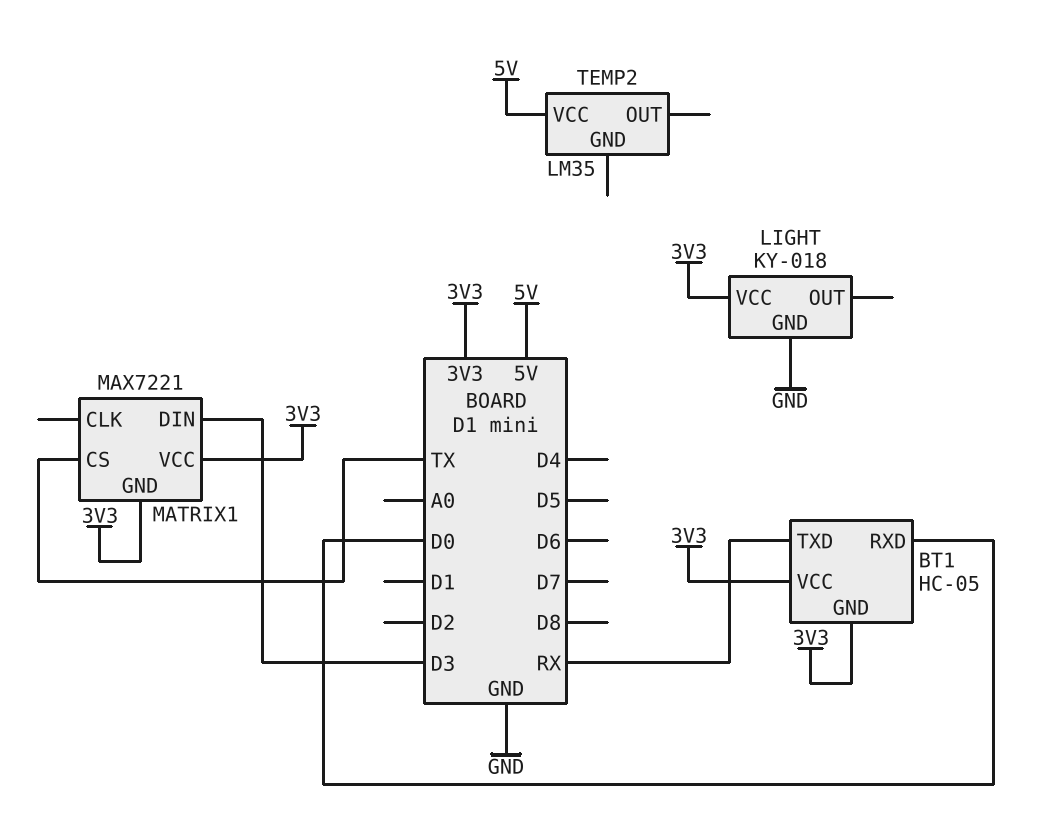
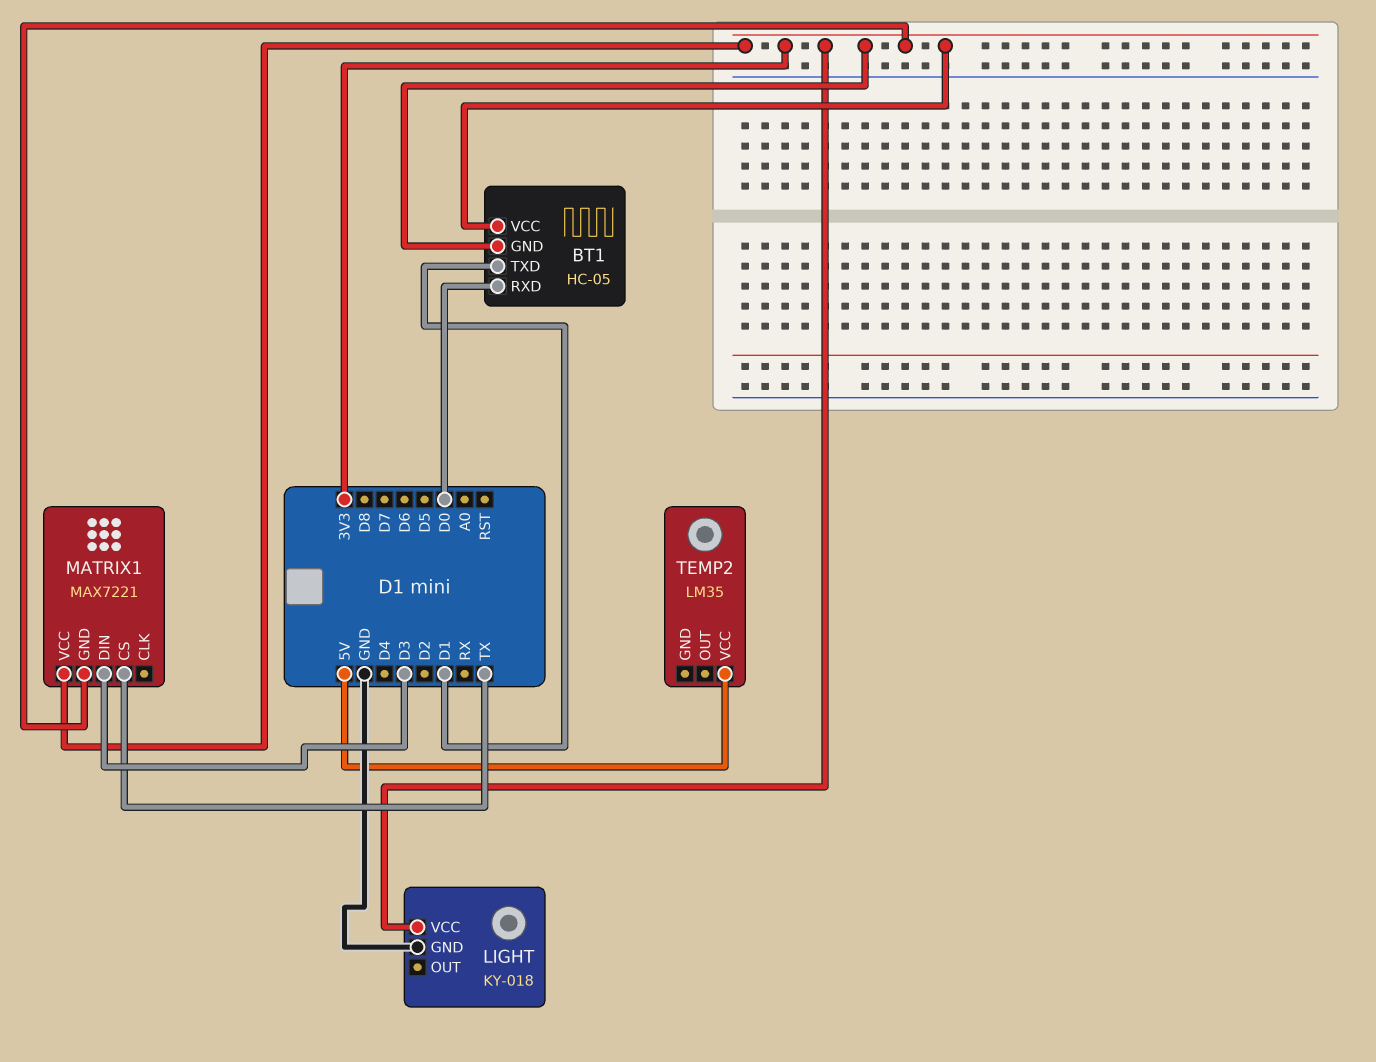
BT1 pin TXD: RX -> D1

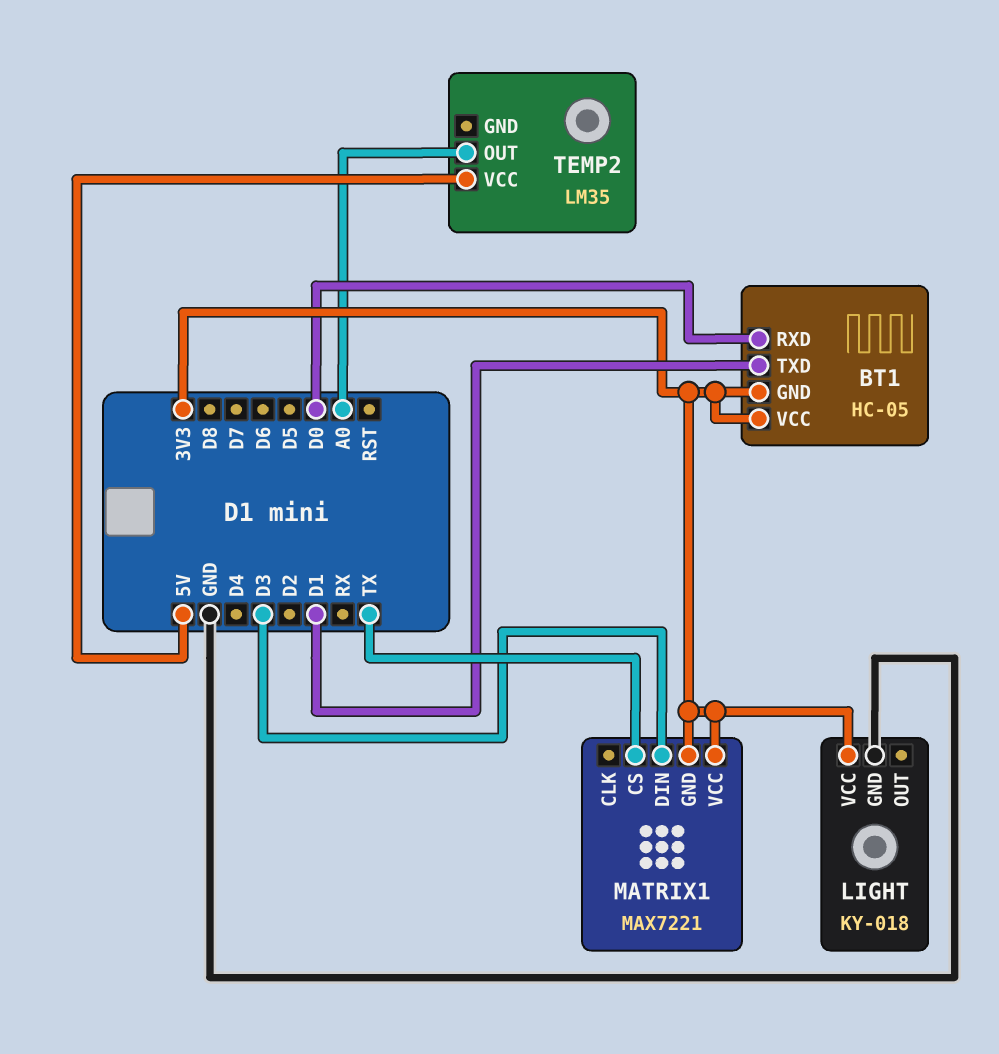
TEMP2 pin OUT: none -> A0

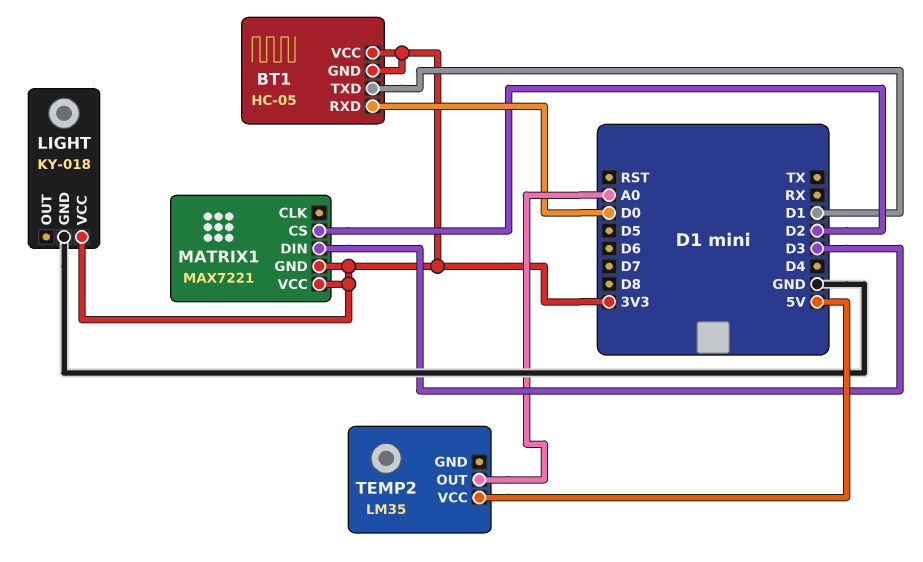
MATRIX1 pin CS: TX -> D2

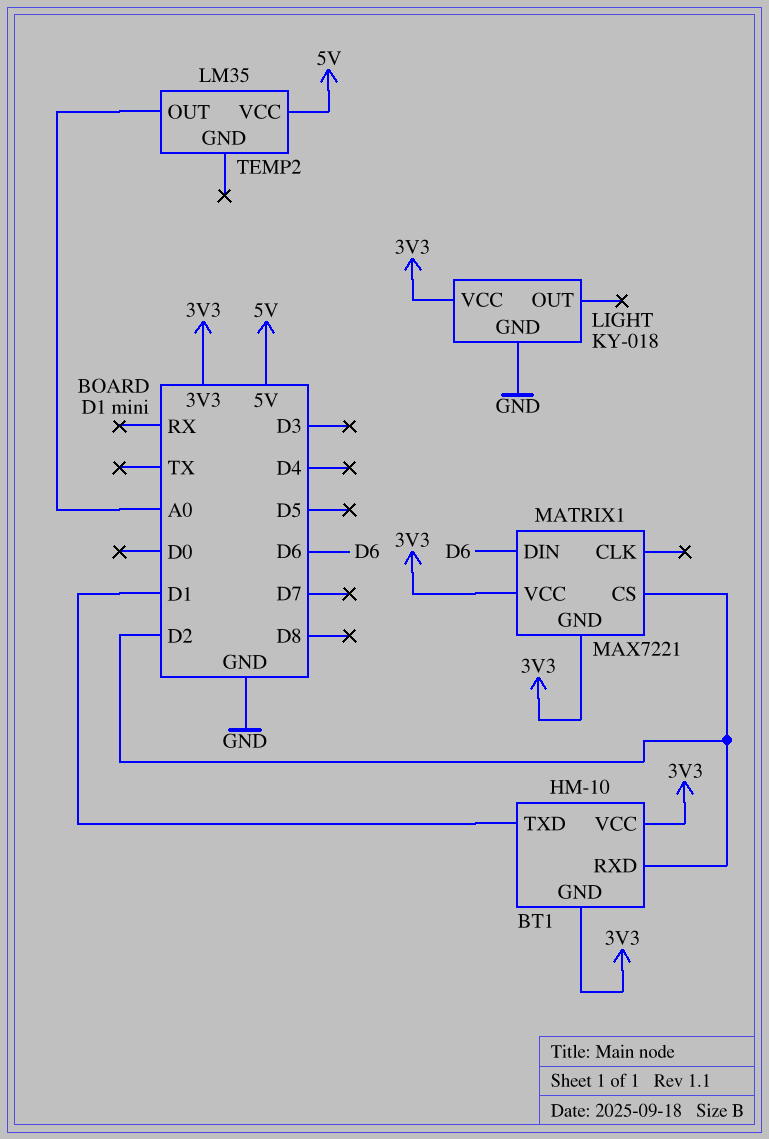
BT1: HC-05 -> HM-10
BT1 pin RXD: D0 -> D2
MATRIX1 pin DIN: D3 -> D6

